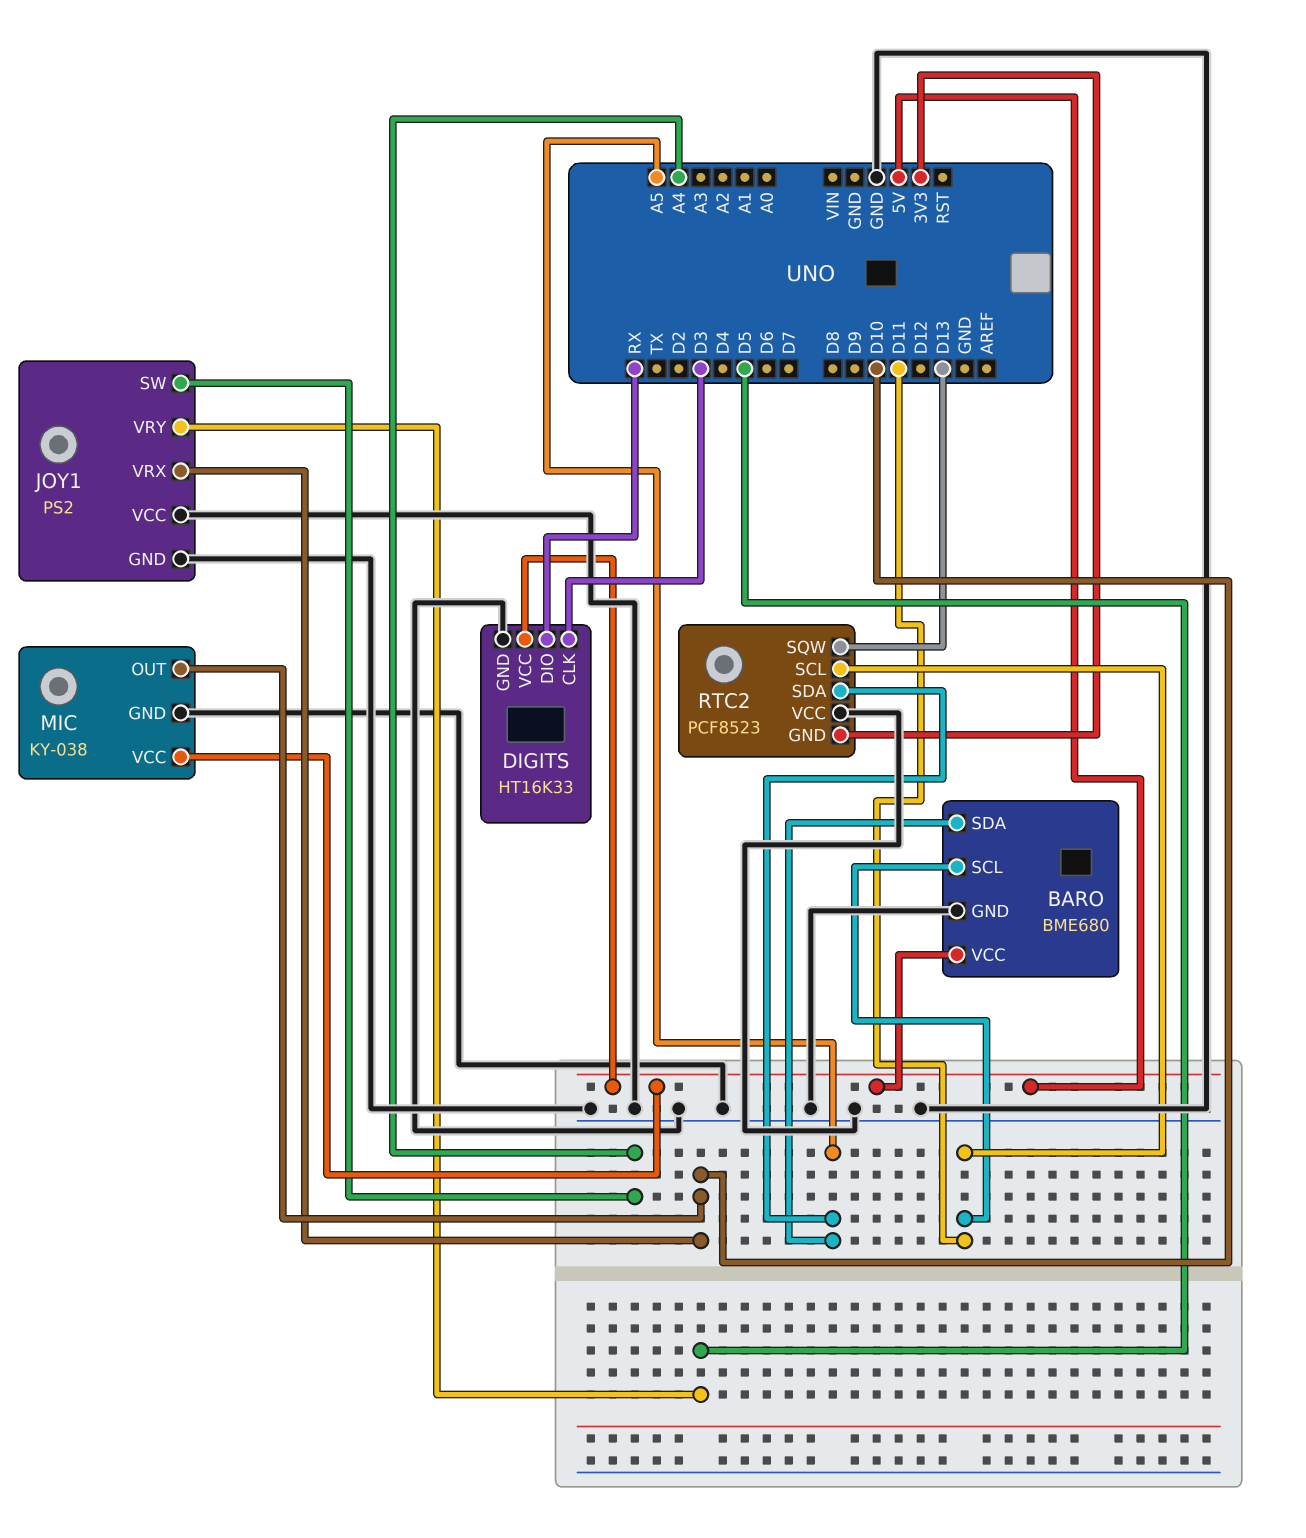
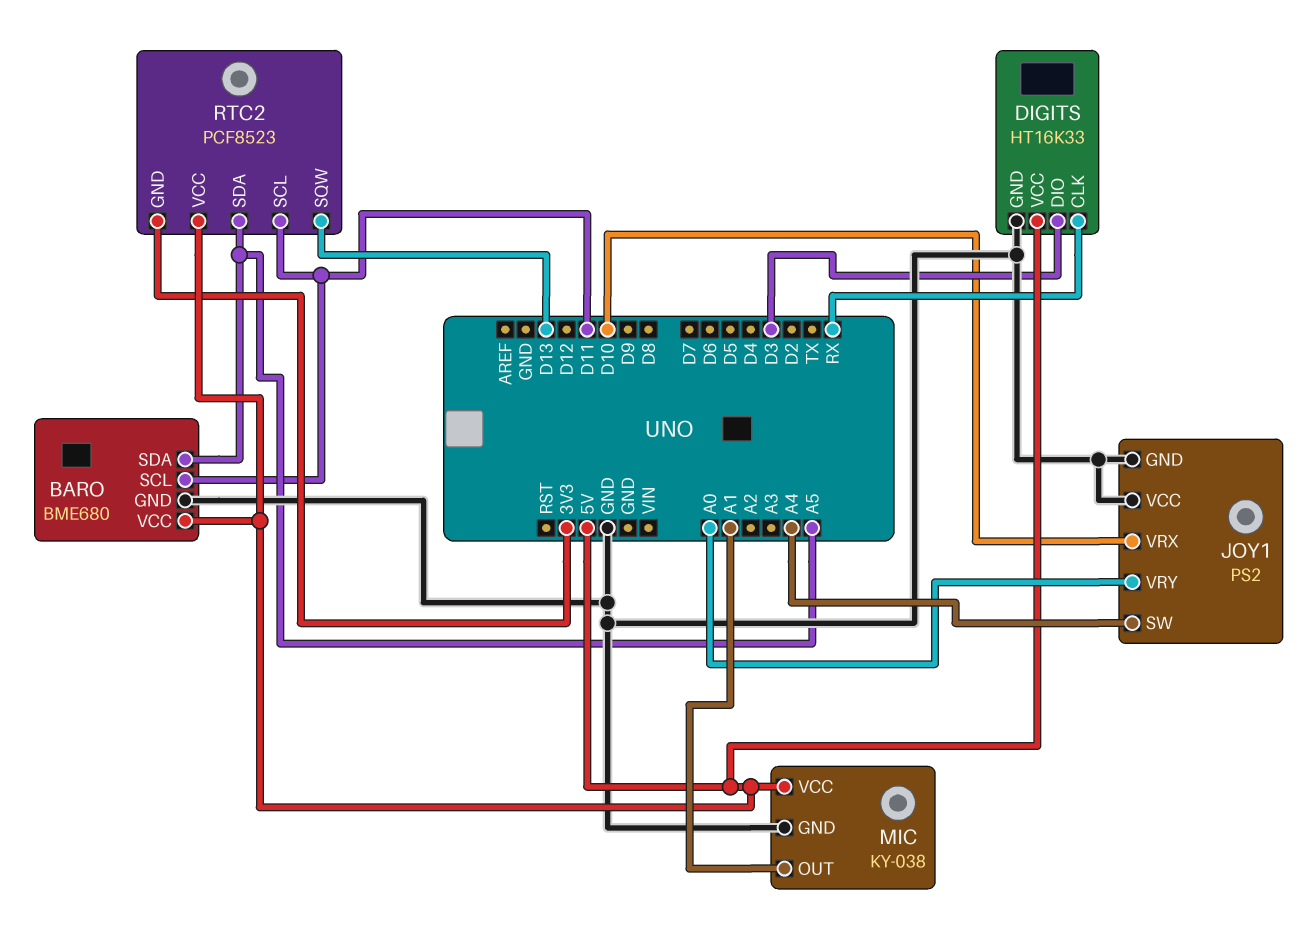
DIGITS pin CLK: D3 -> RX
DIGITS pin DIO: RX -> D3
JOY1 pin VRY: D5 -> A0
MIC pin OUT: D10 -> A1
RTC2 pin VCC: GND -> 5V

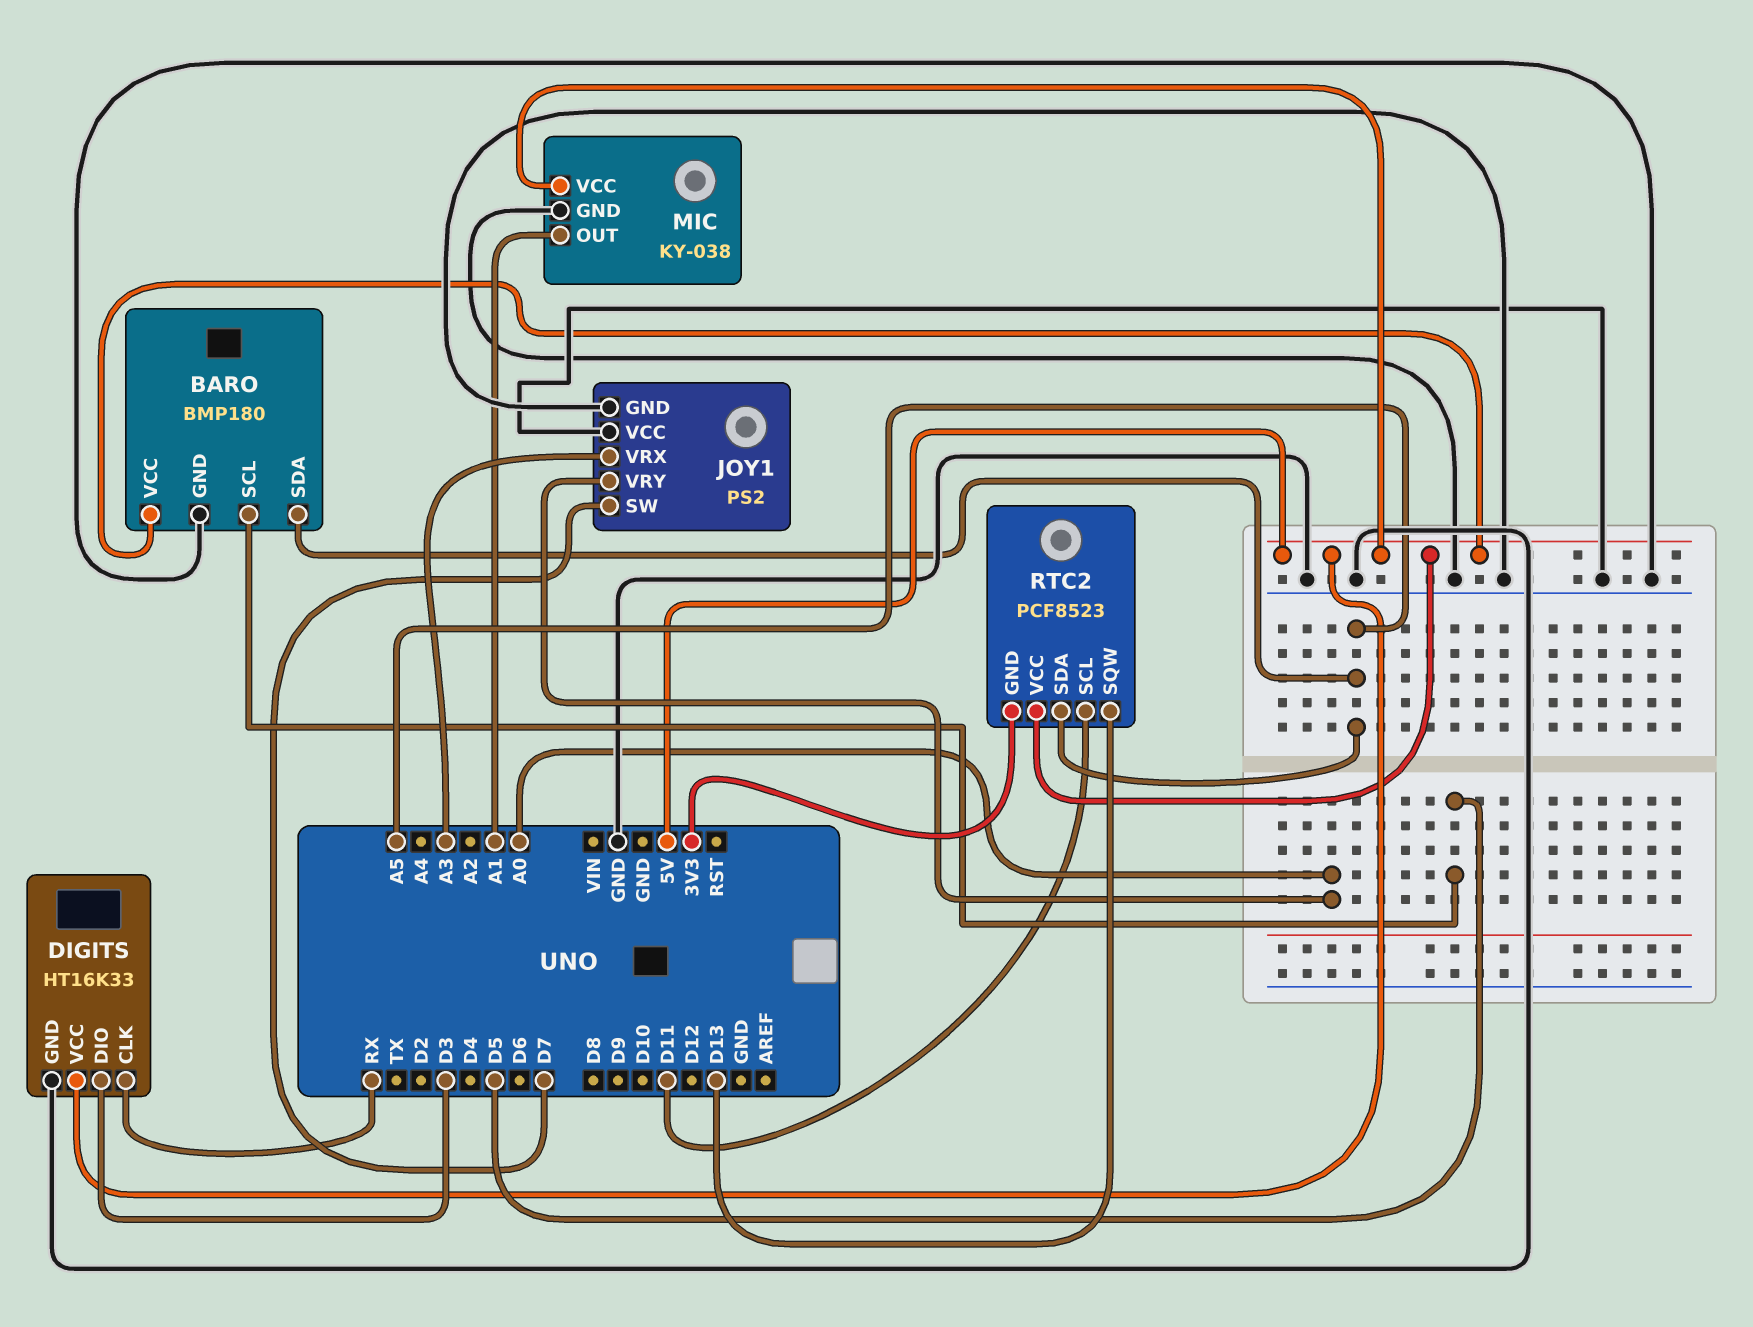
BARO: BME680 -> BMP180
BARO pin SCL: D11 -> D5
JOY1 pin SW: A4 -> D7
JOY1 pin VRX: D10 -> A3

